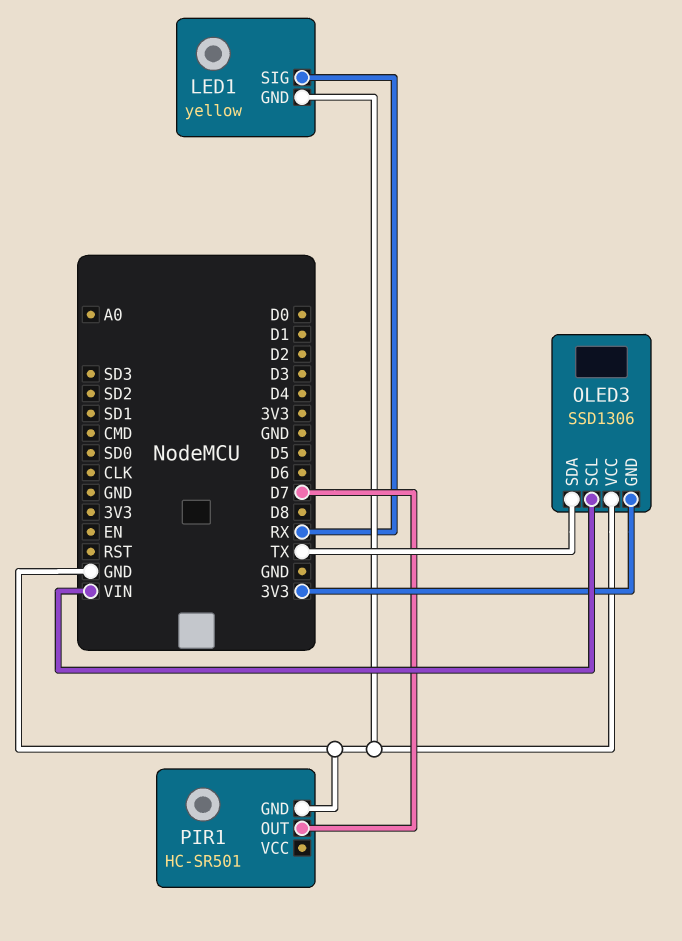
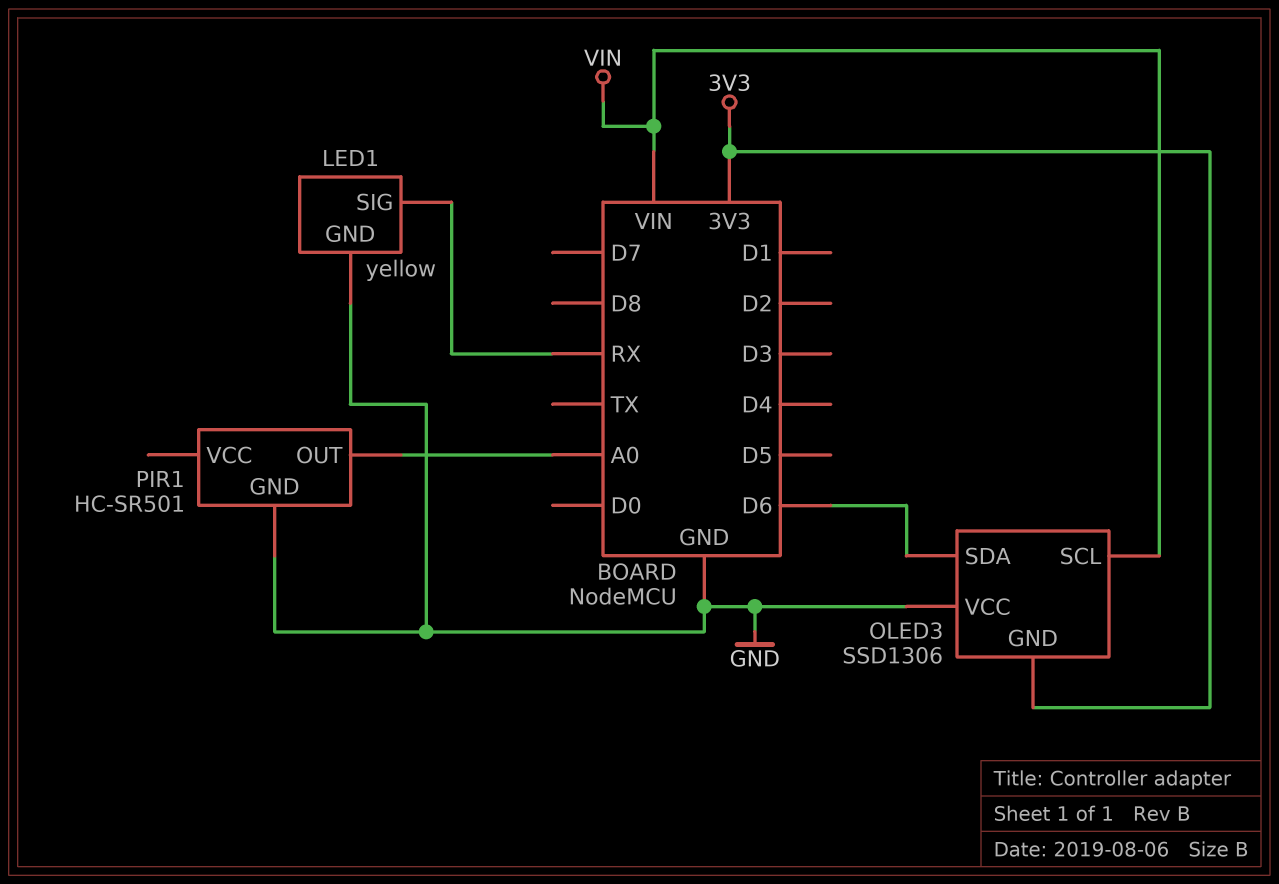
OLED3 pin SDA: TX -> D6
PIR1 pin OUT: D7 -> A0

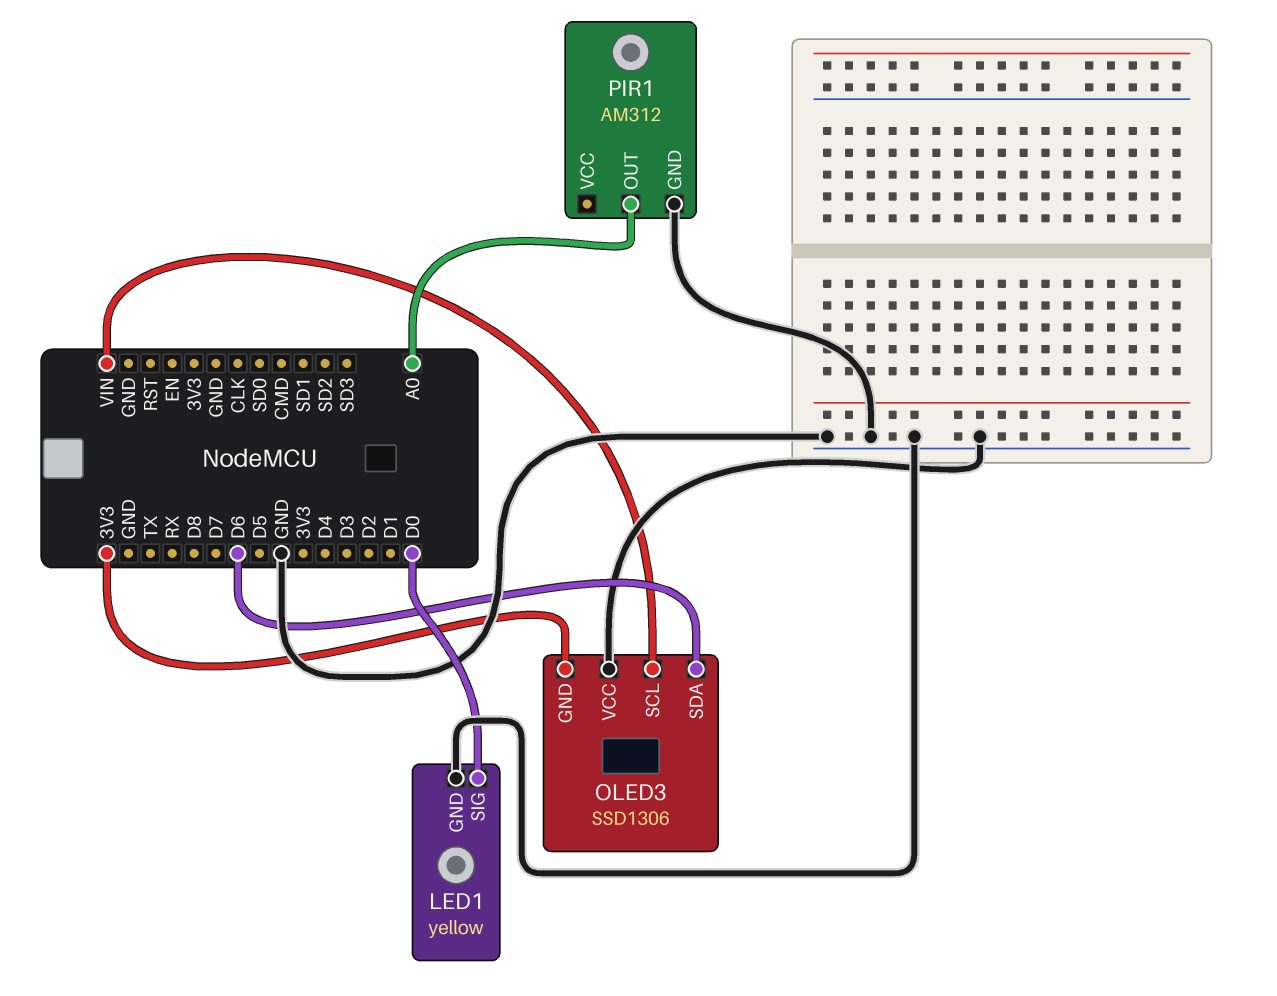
LED1 pin SIG: RX -> D0
PIR1: HC-SR501 -> AM312

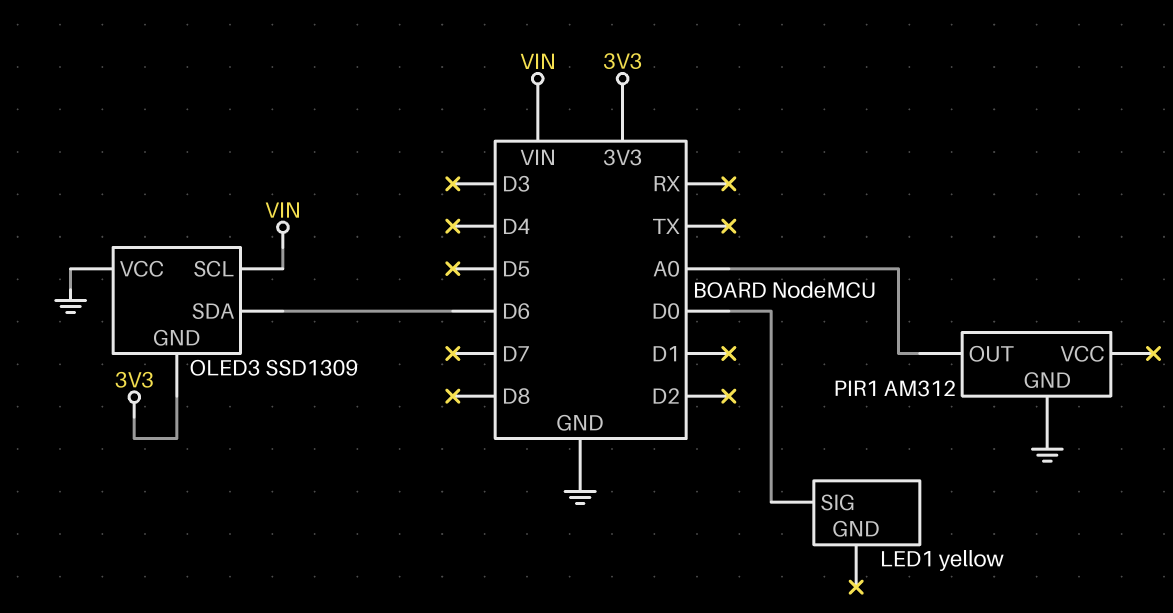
LED1 pin GND: GND -> none
OLED3: SSD1306 -> SSD1309

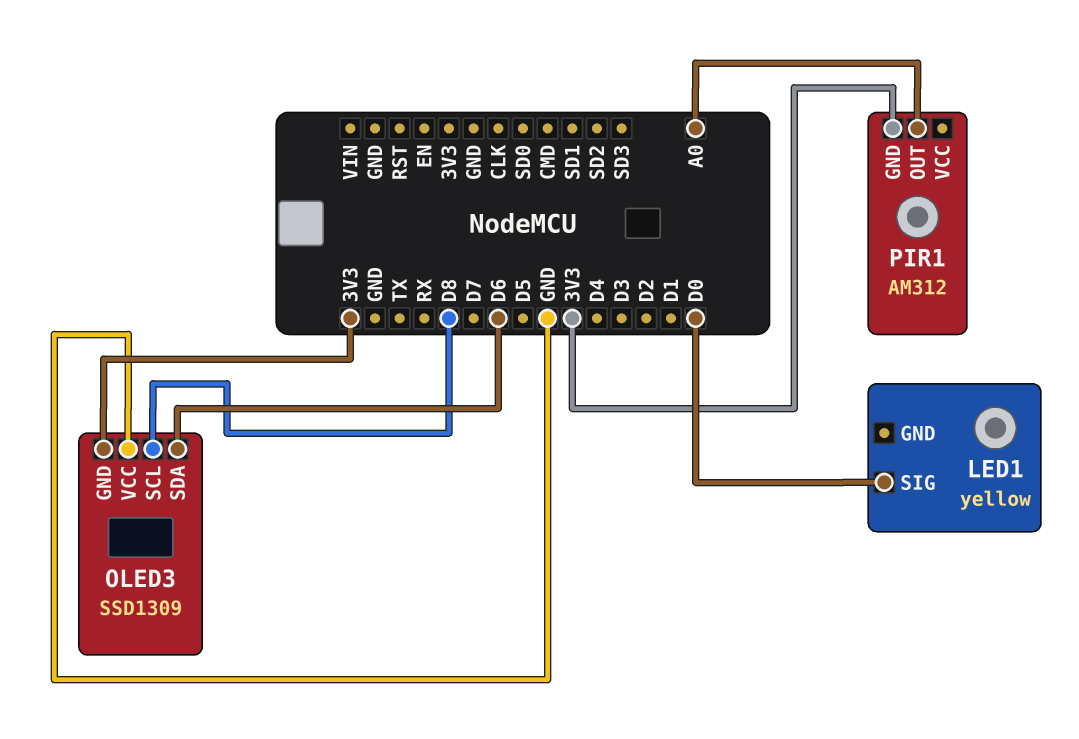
OLED3 pin SCL: VIN -> D8
PIR1 pin GND: GND -> 3V3

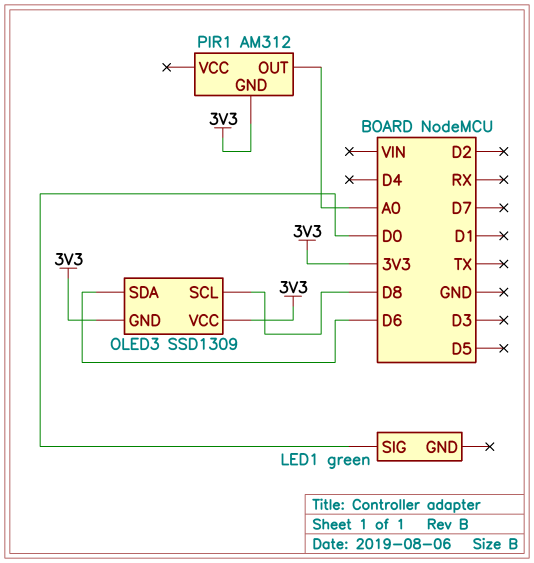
LED1: yellow -> green
OLED3 pin VCC: GND -> 3V3

